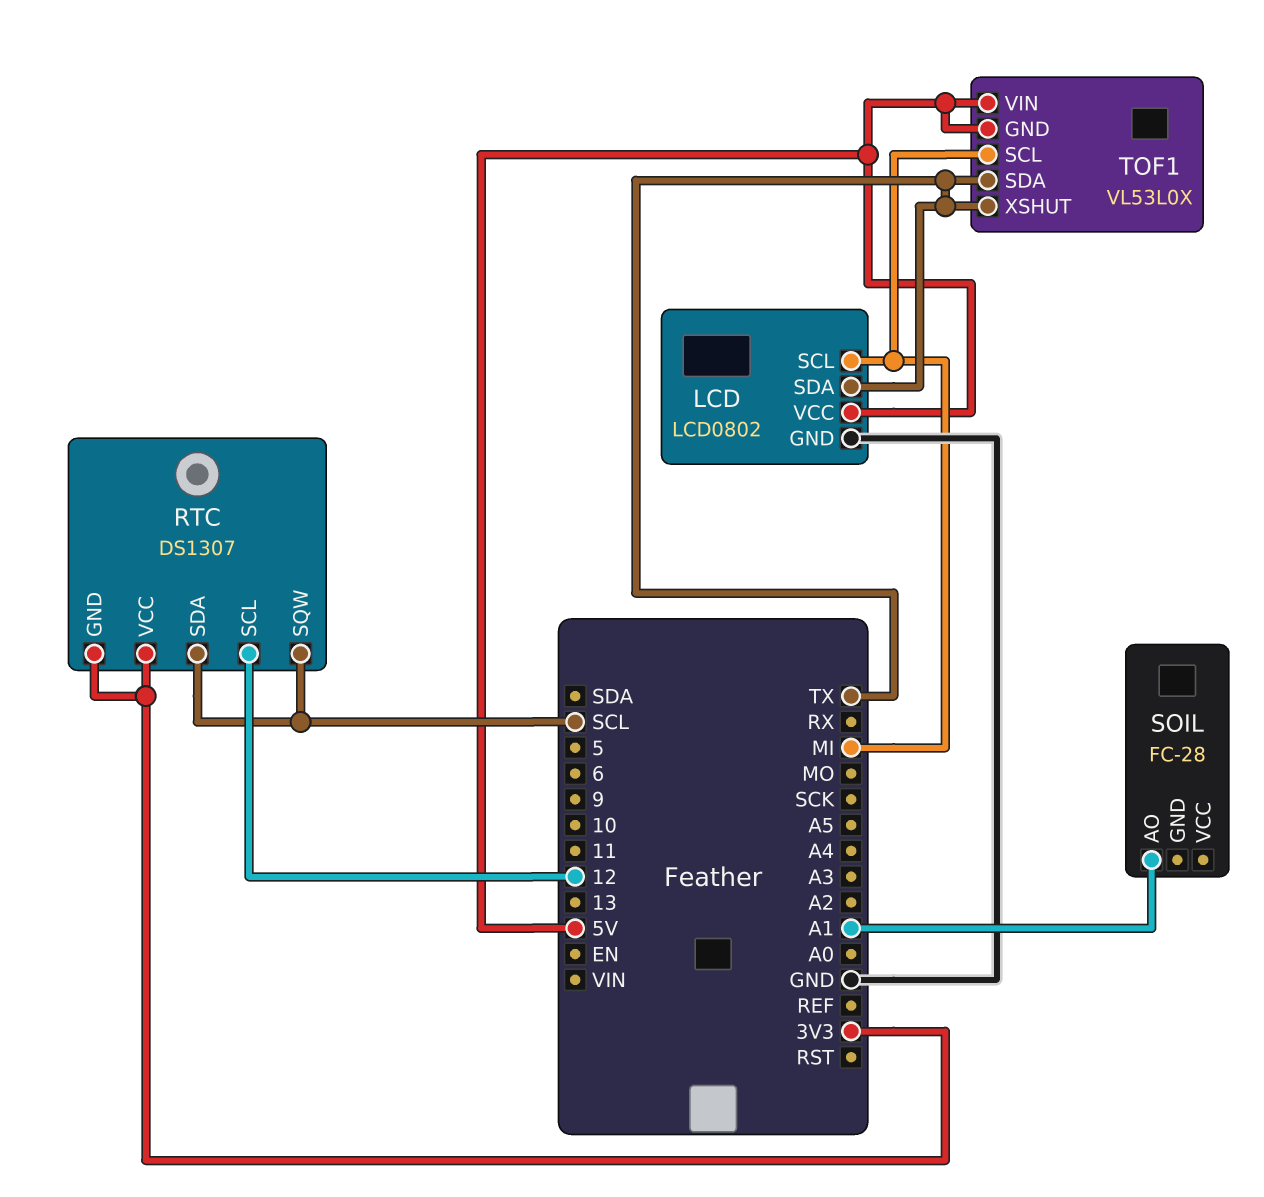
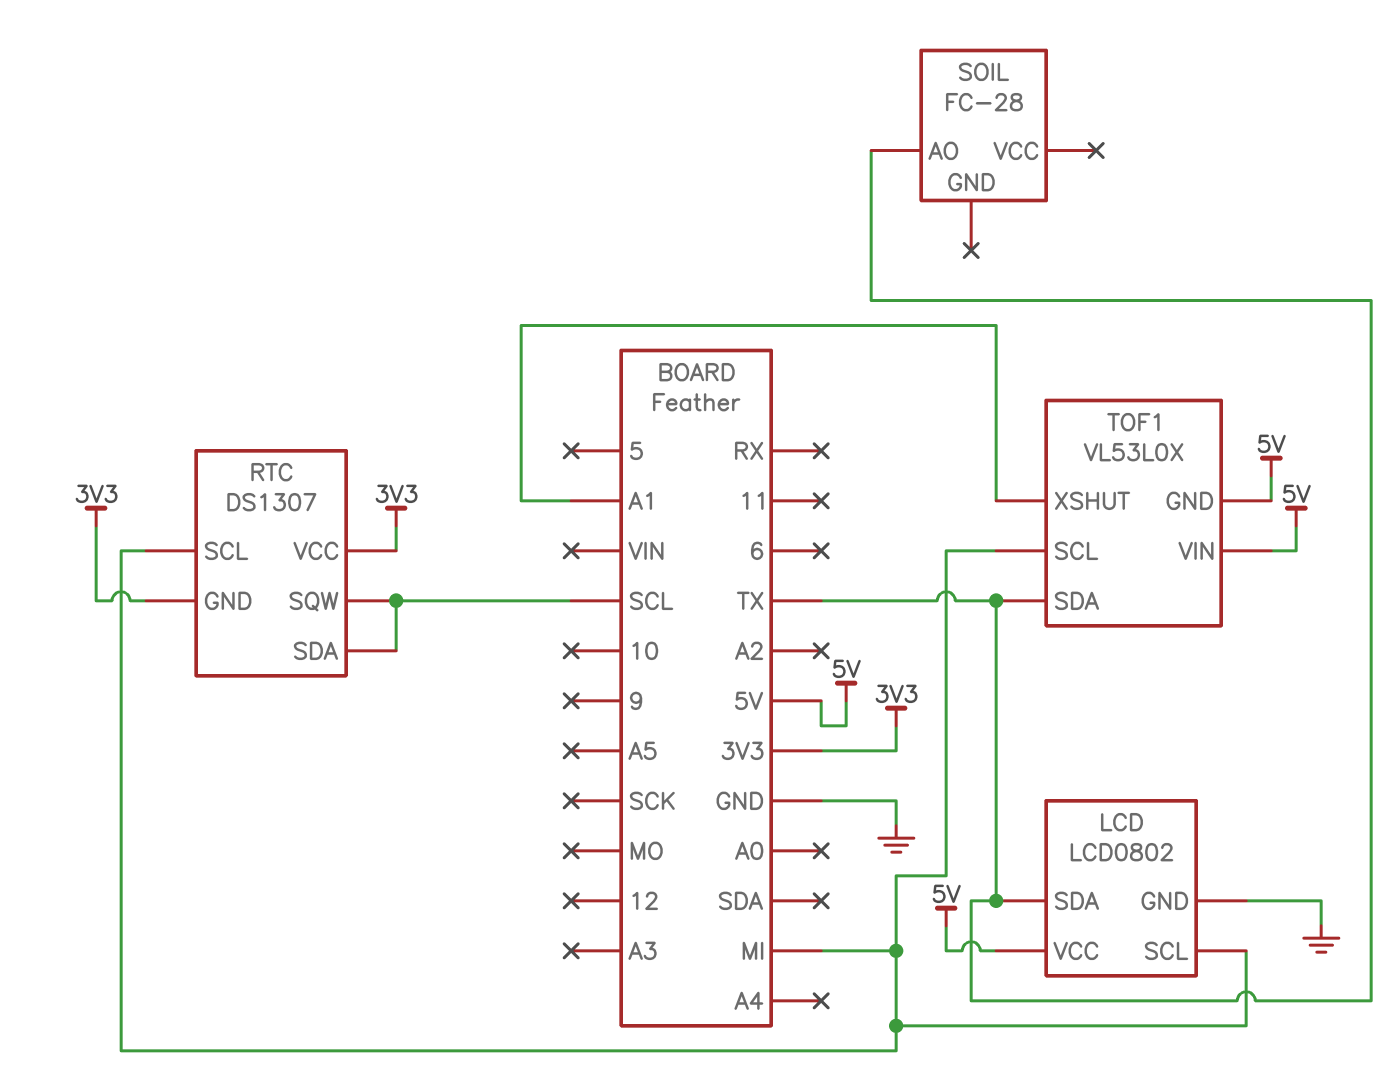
RTC pin SCL: 12 -> MI
SOIL pin AO: A1 -> TX
TOF1 pin XSHUT: TX -> A1

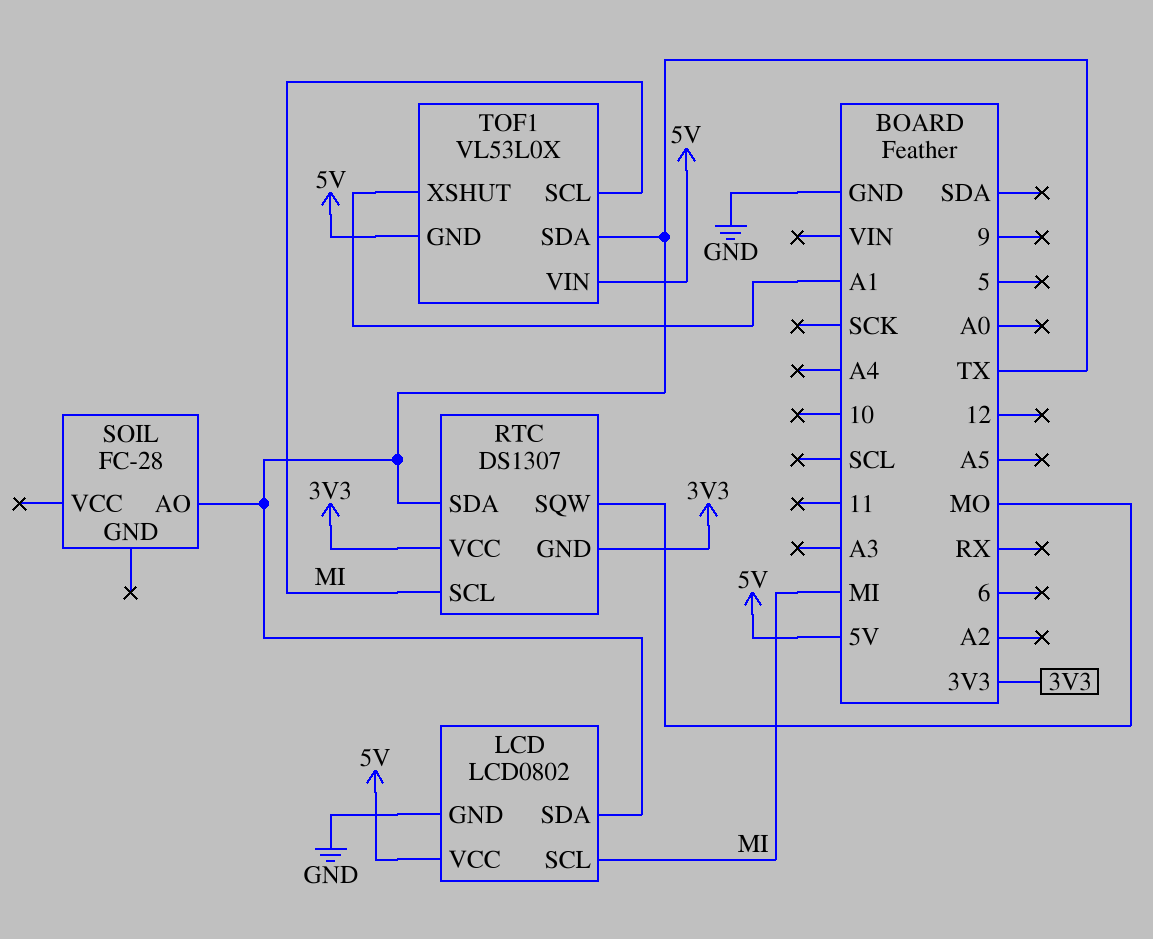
RTC pin SDA: SCL -> TX
RTC pin SQW: SCL -> MO

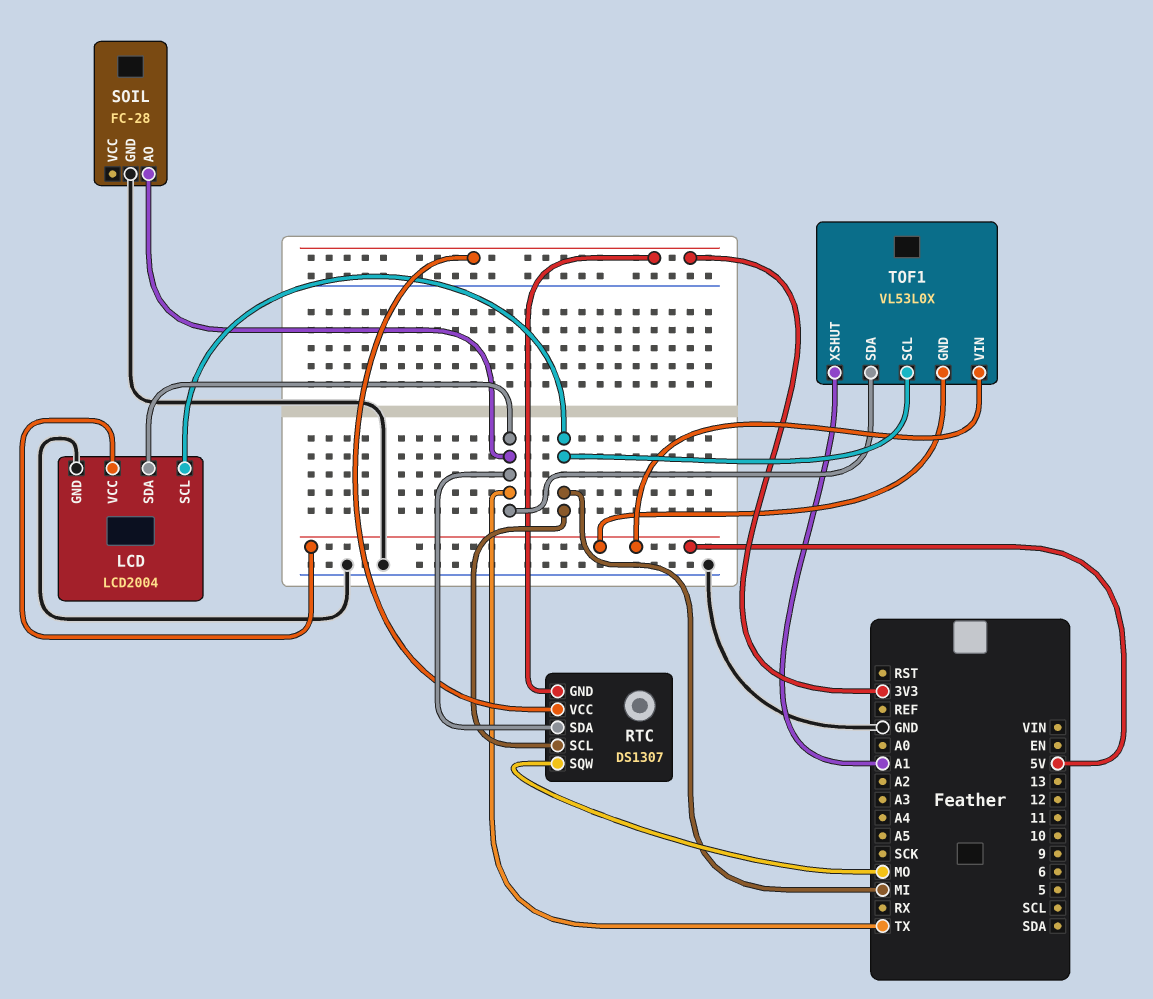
LCD: LCD0802 -> LCD2004
SOIL pin GND: none -> GND

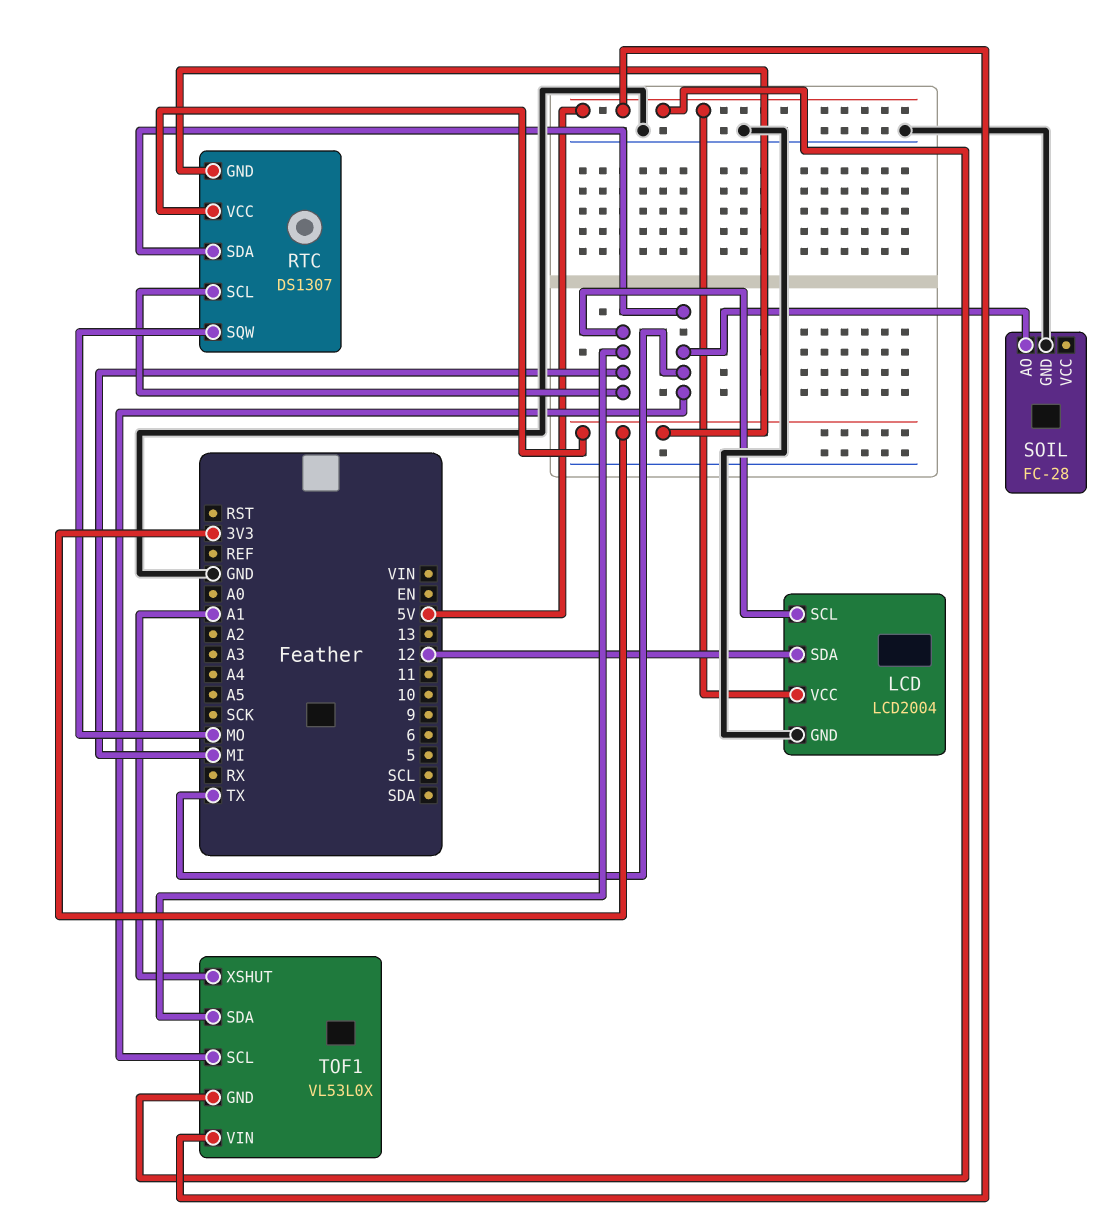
LCD pin SDA: TX -> 12
TOF1 pin SCL: MI -> TX
TOF1 pin SDA: TX -> MI

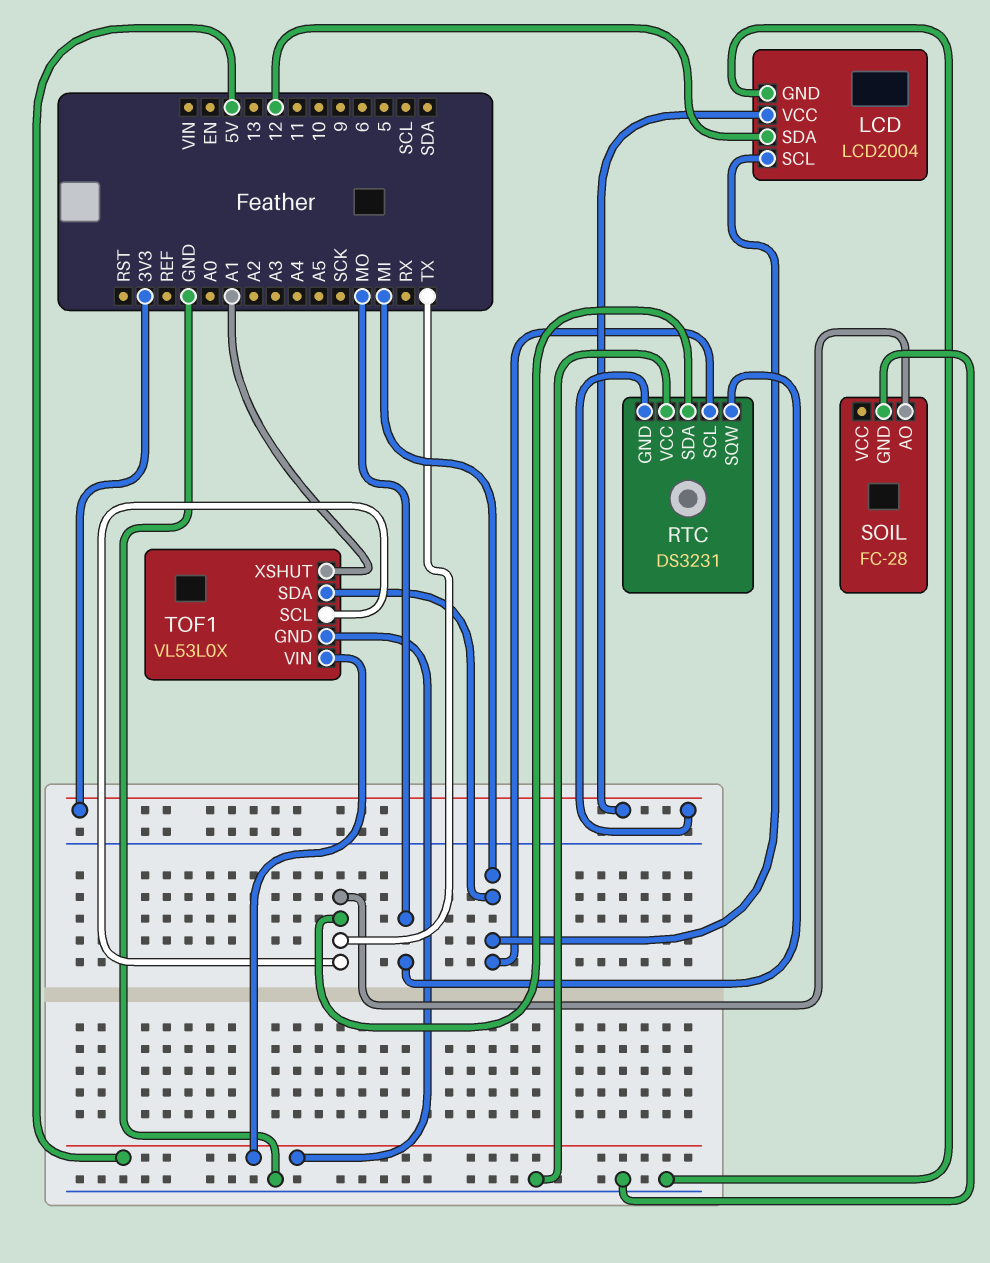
LCD pin VCC: 5V -> 3V3
RTC: DS1307 -> DS3231
RTC pin VCC: 3V3 -> GND

